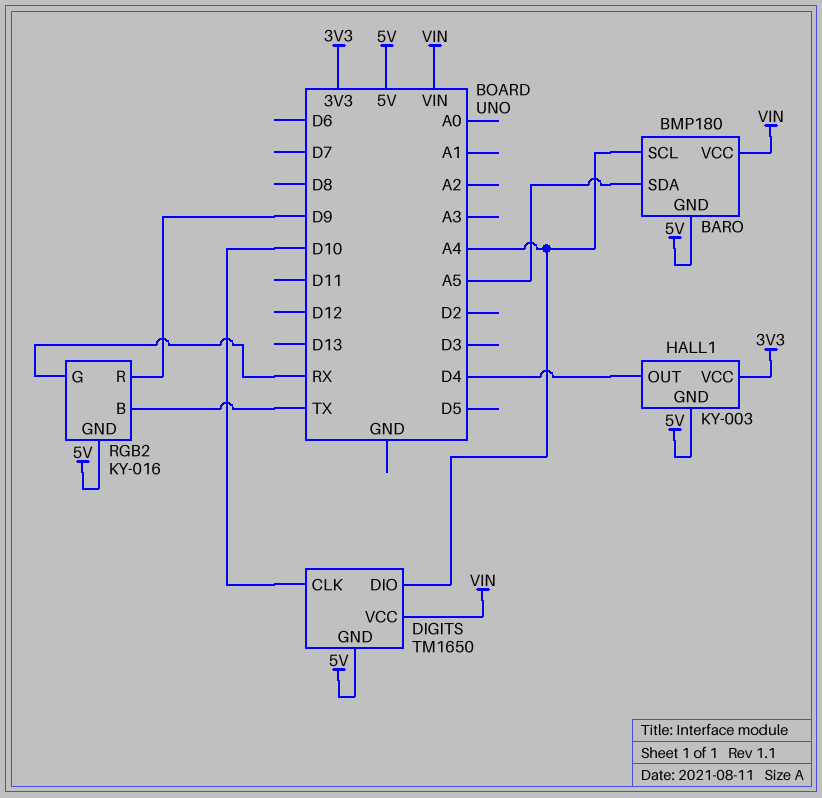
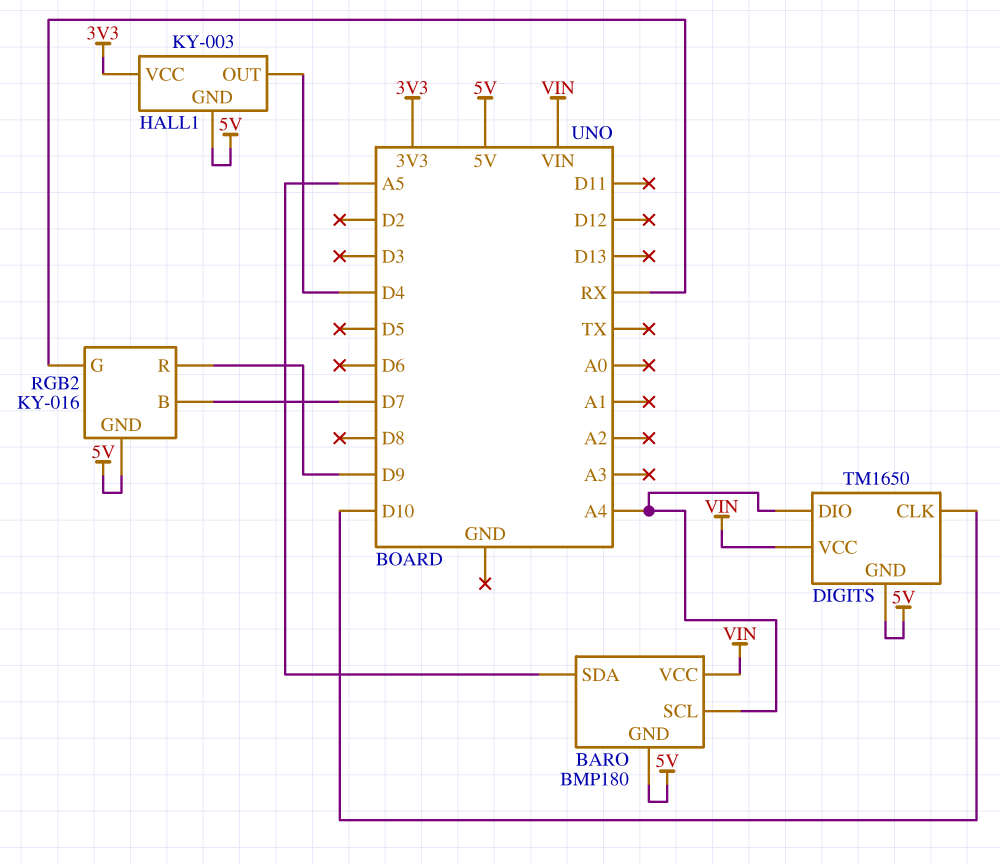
RGB2 pin B: TX -> D7

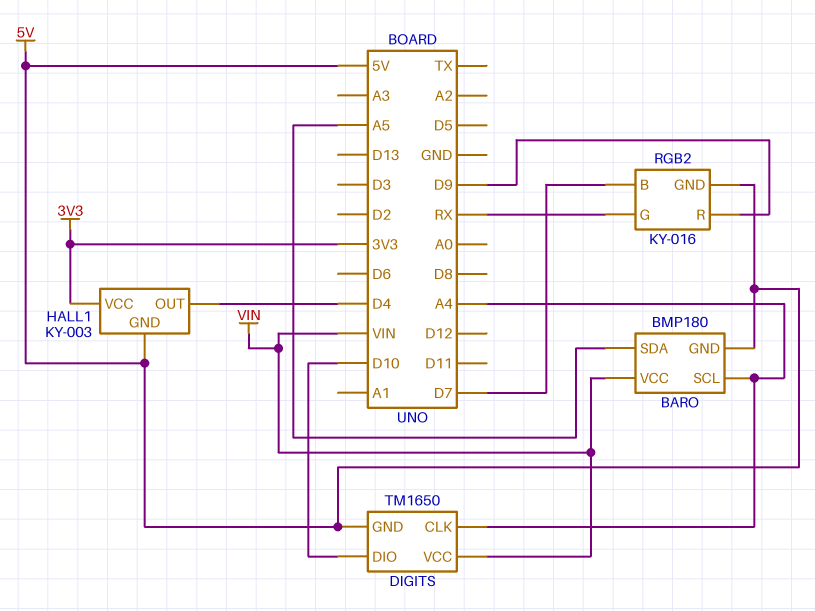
DIGITS pin CLK: D10 -> A4
DIGITS pin DIO: A4 -> D10

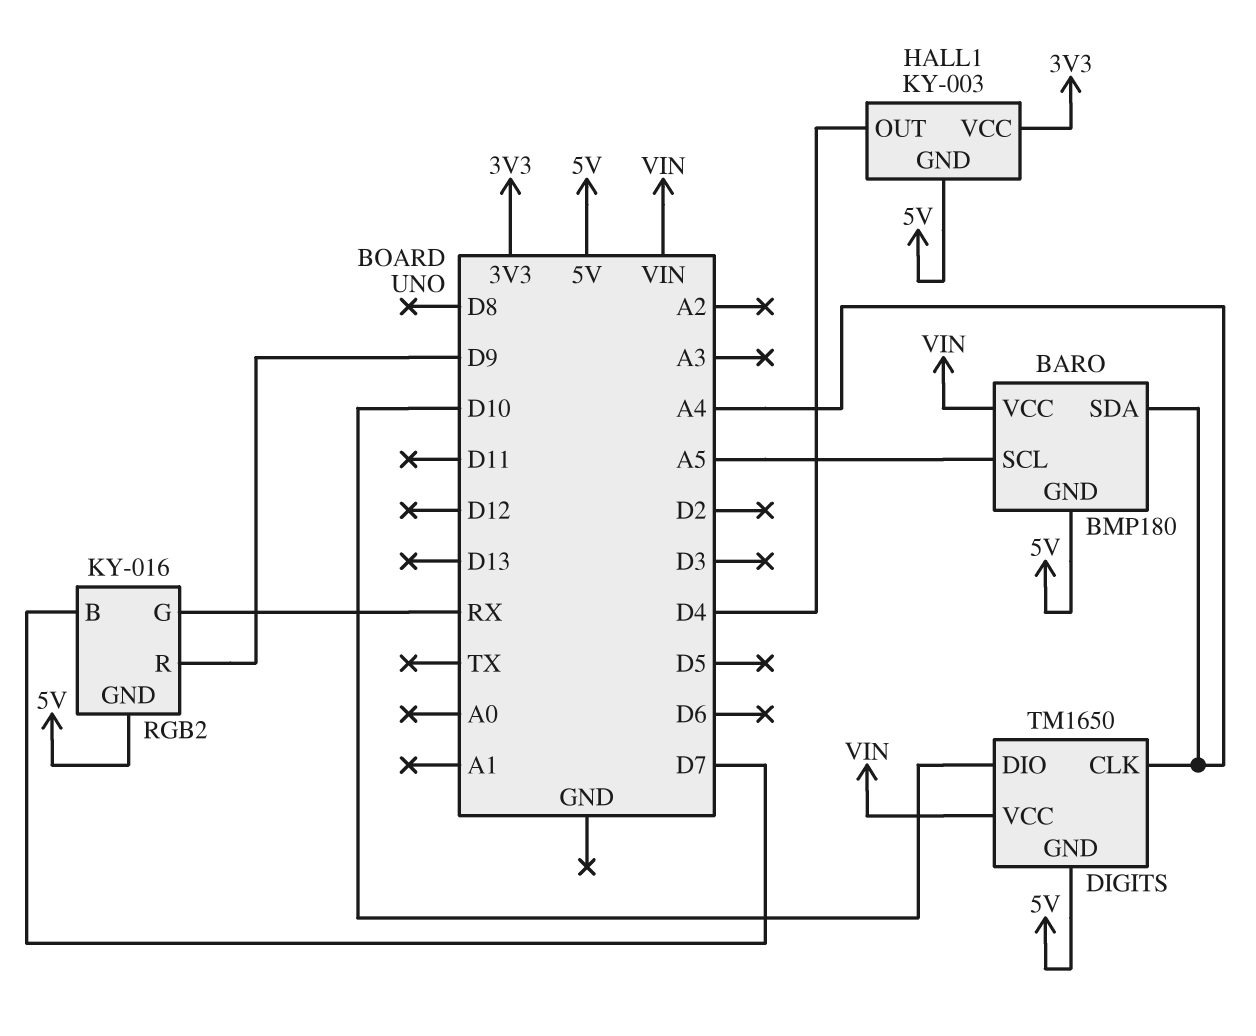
BARO pin SCL: A4 -> A5
BARO pin SDA: A5 -> A4

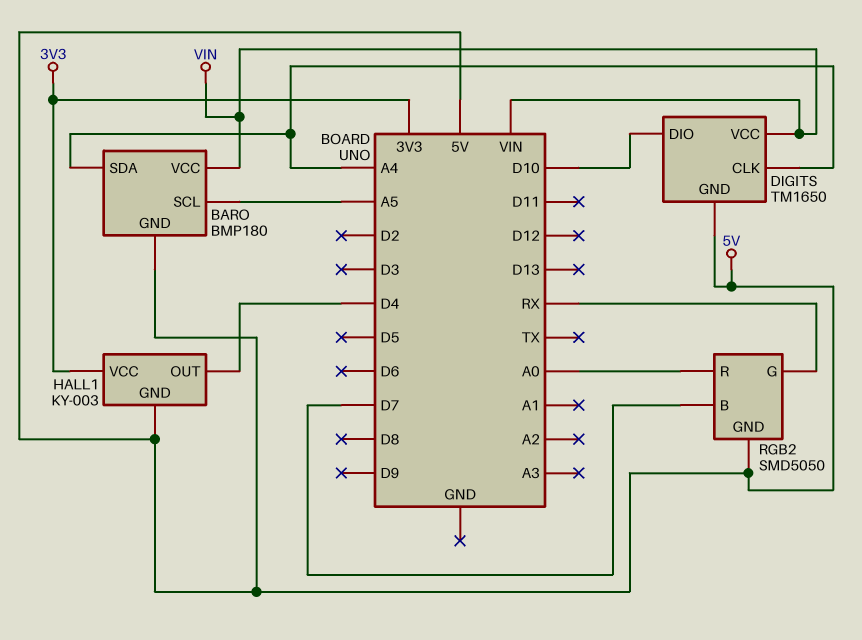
RGB2: KY-016 -> SMD5050
RGB2 pin R: D9 -> A0

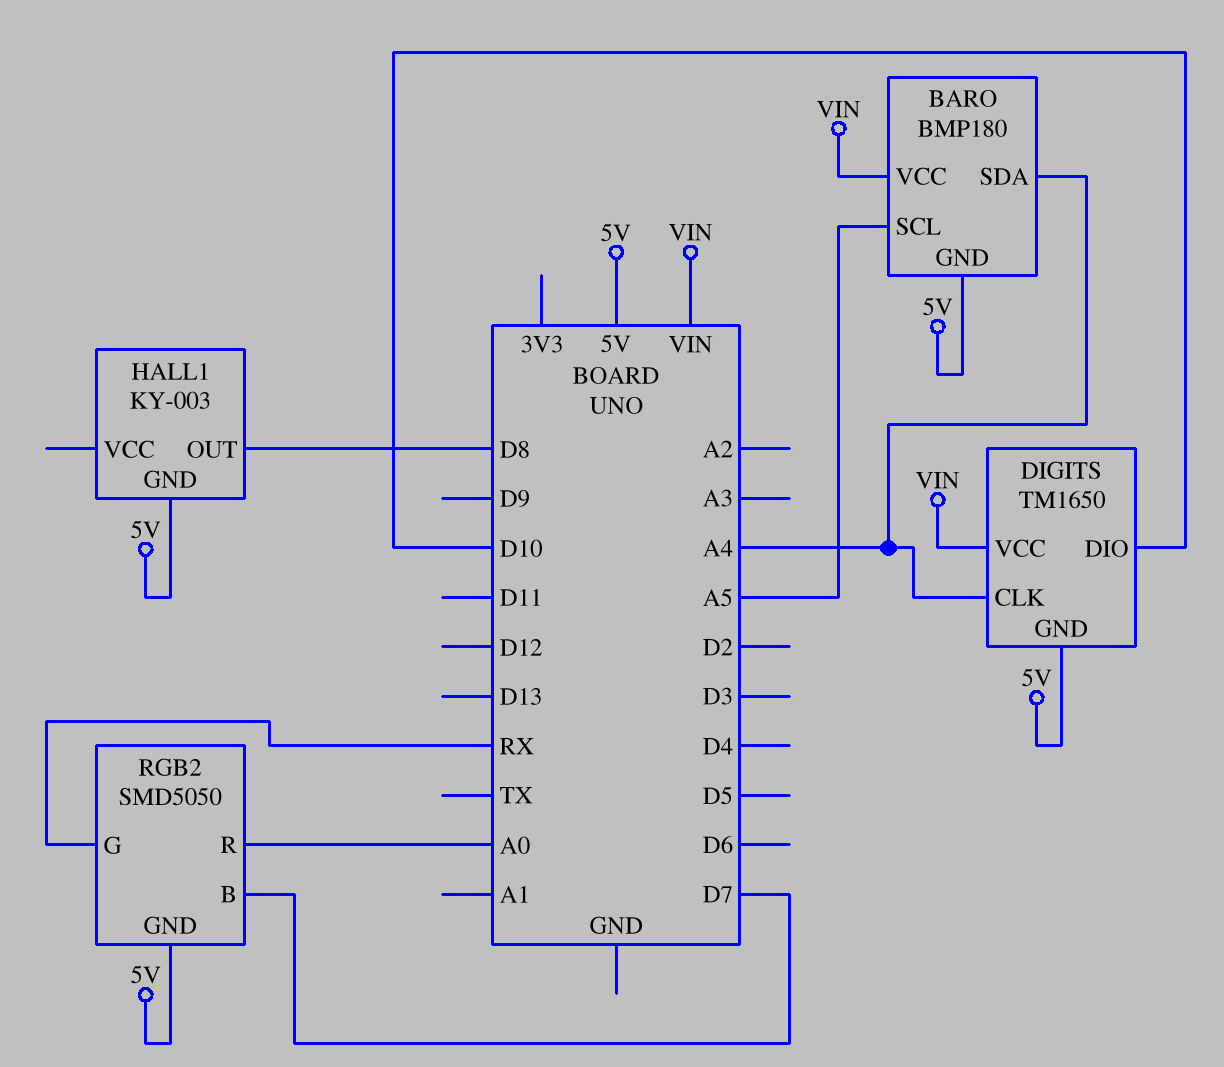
HALL1 pin OUT: D4 -> D8
HALL1 pin VCC: 3V3 -> none

